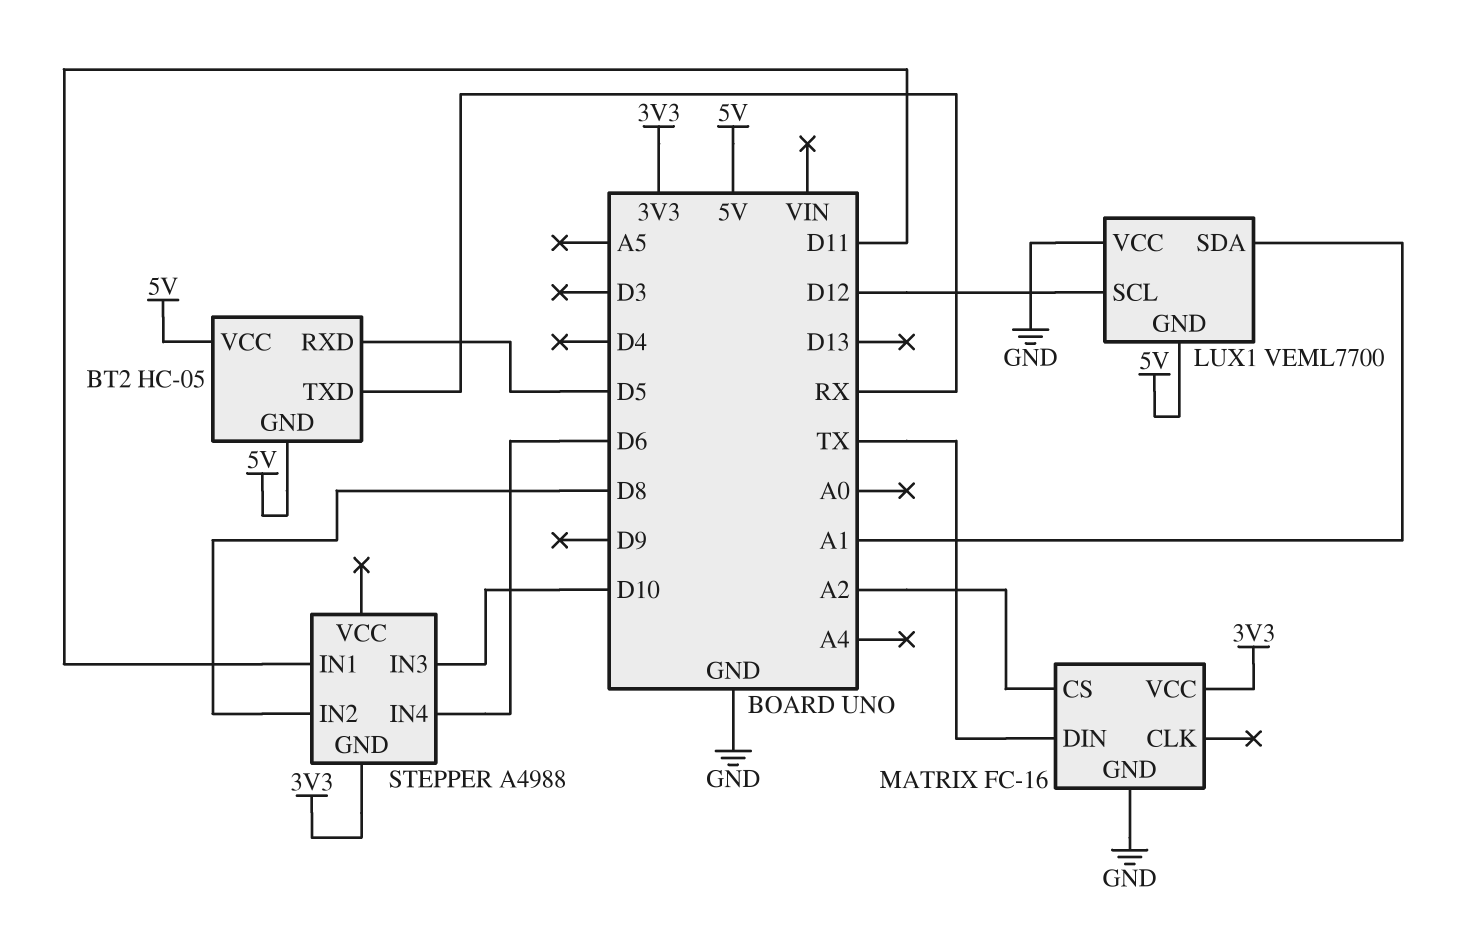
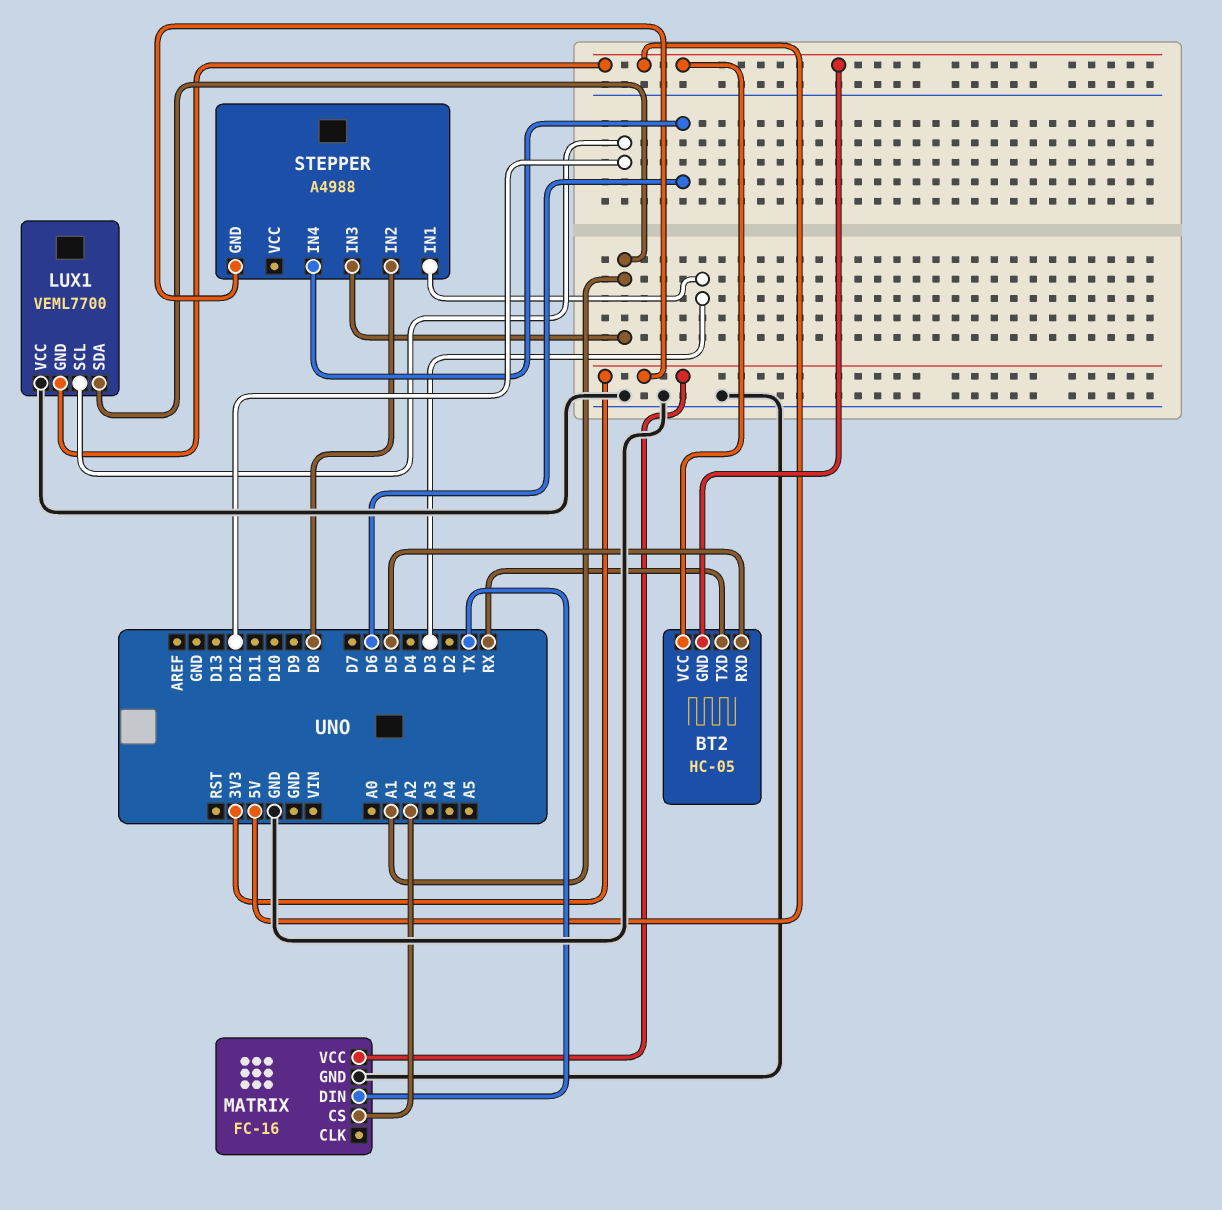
STEPPER pin IN1: D11 -> D3
STEPPER pin IN3: D10 -> A1

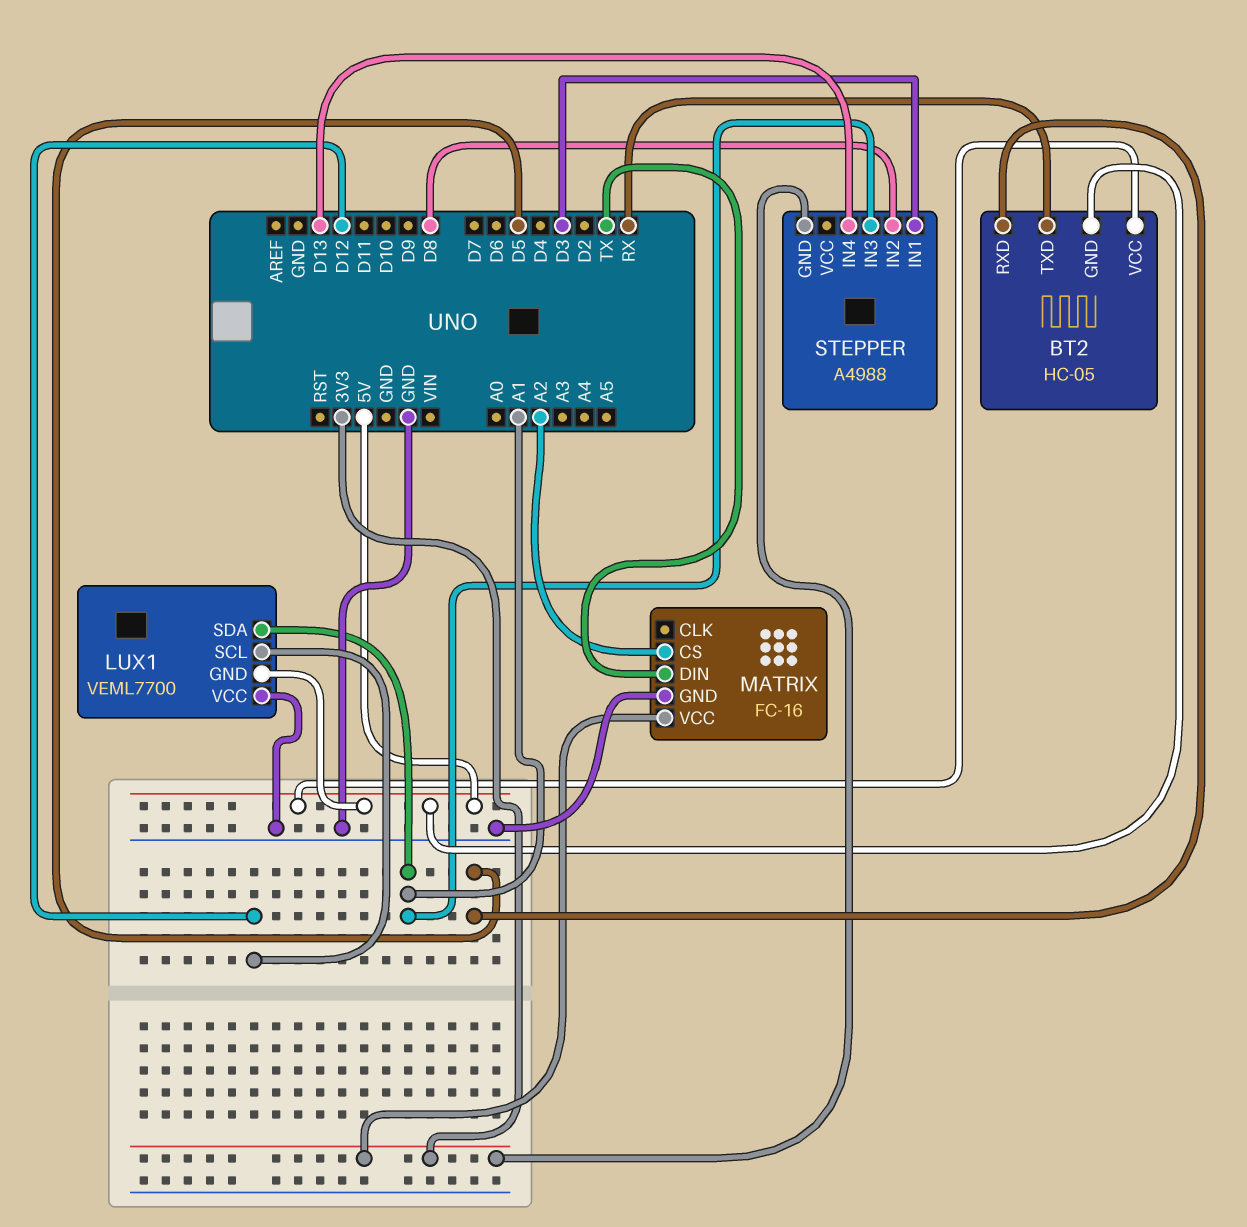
STEPPER pin IN4: D6 -> D13

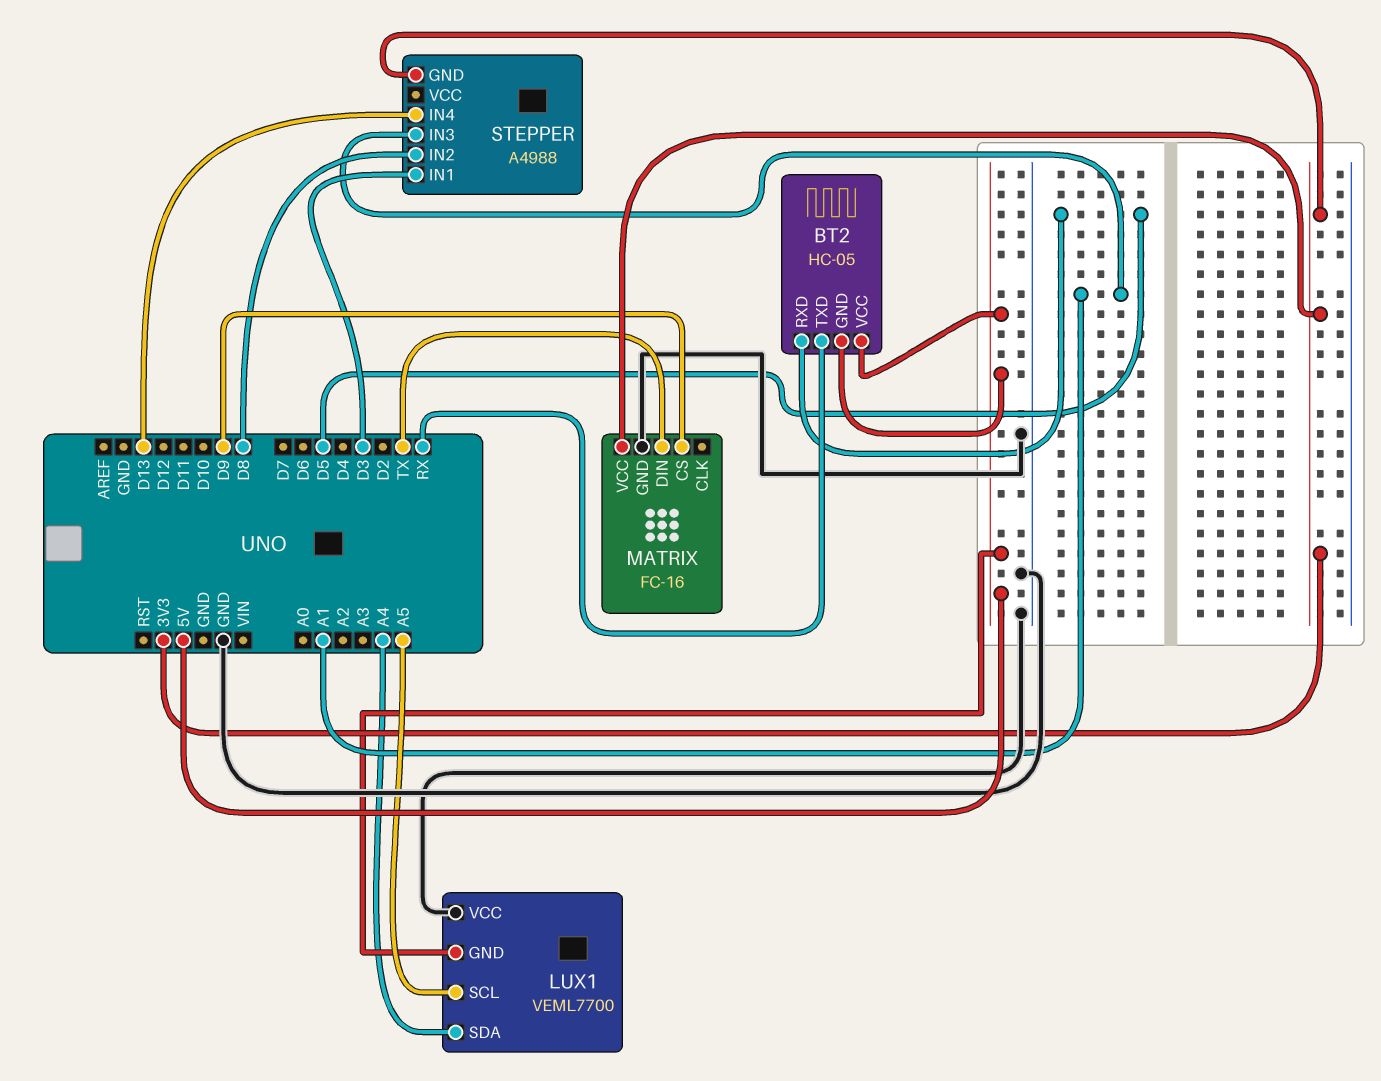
LUX1 pin SCL: D12 -> A5
LUX1 pin SDA: A1 -> A4
MATRIX pin CS: A2 -> D9

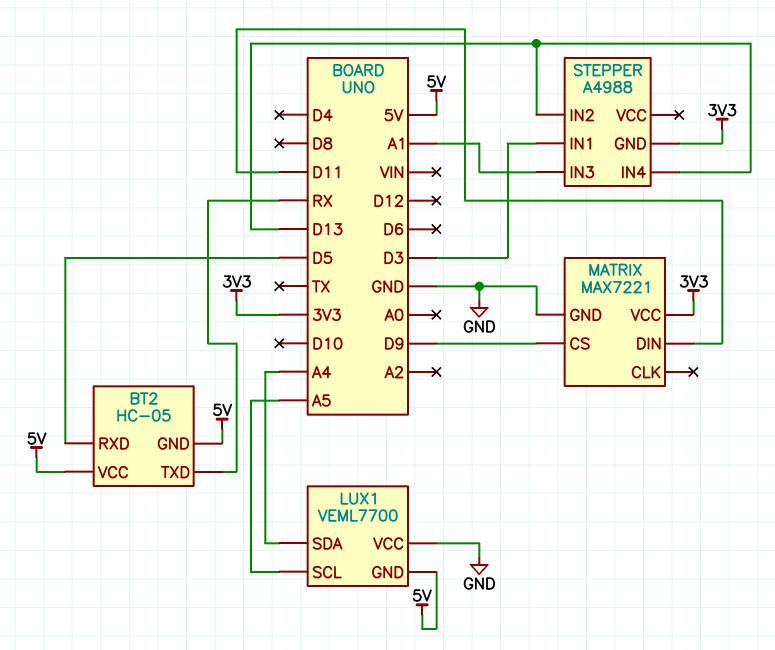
MATRIX: FC-16 -> MAX7221
MATRIX pin DIN: TX -> D11
STEPPER pin IN2: D8 -> D13

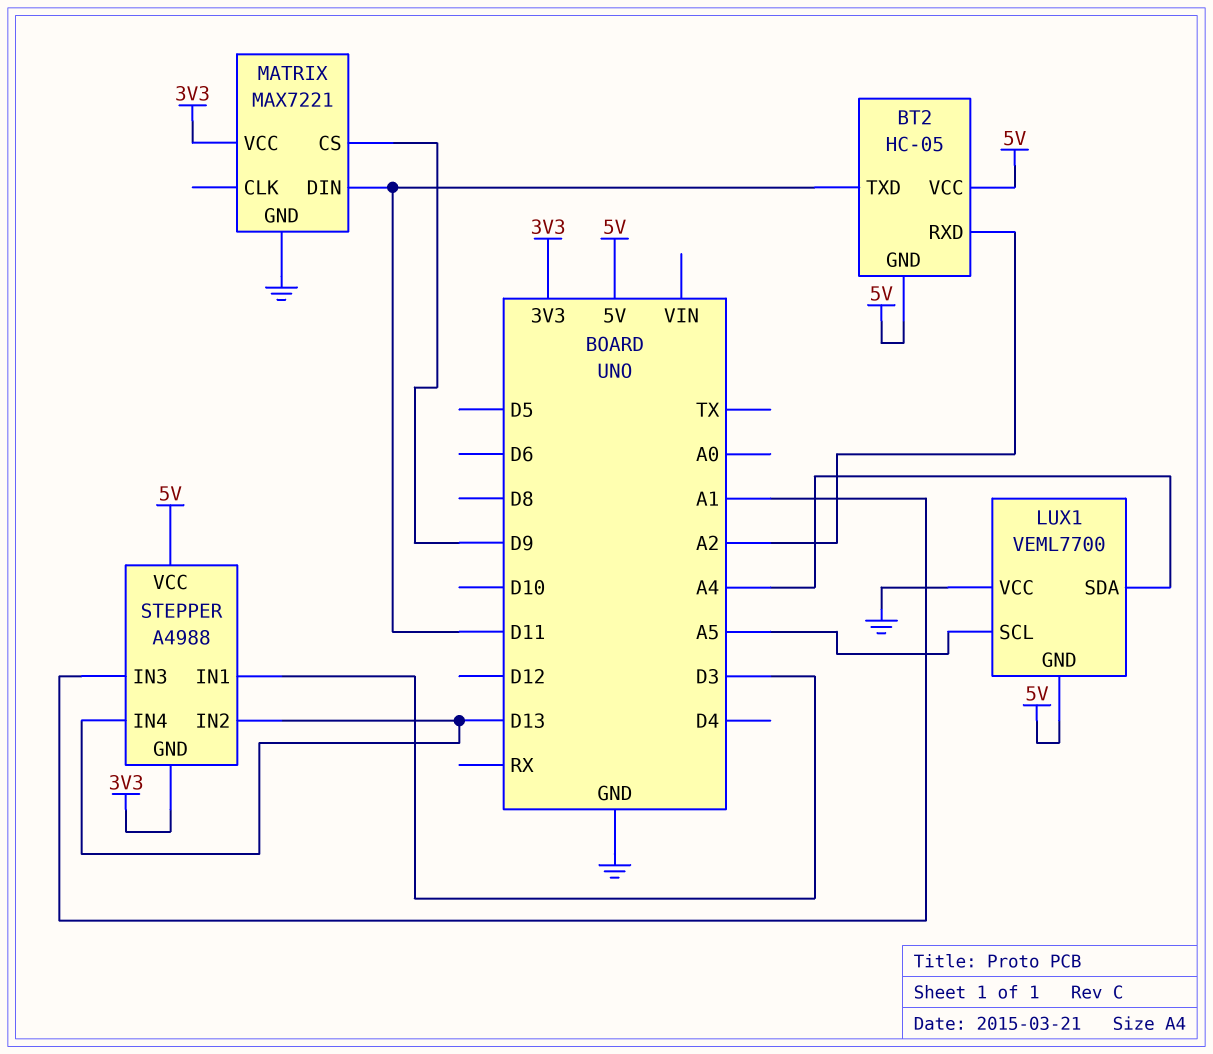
BT2 pin RXD: D5 -> A2
BT2 pin TXD: RX -> D11
STEPPER pin VCC: none -> 5V

